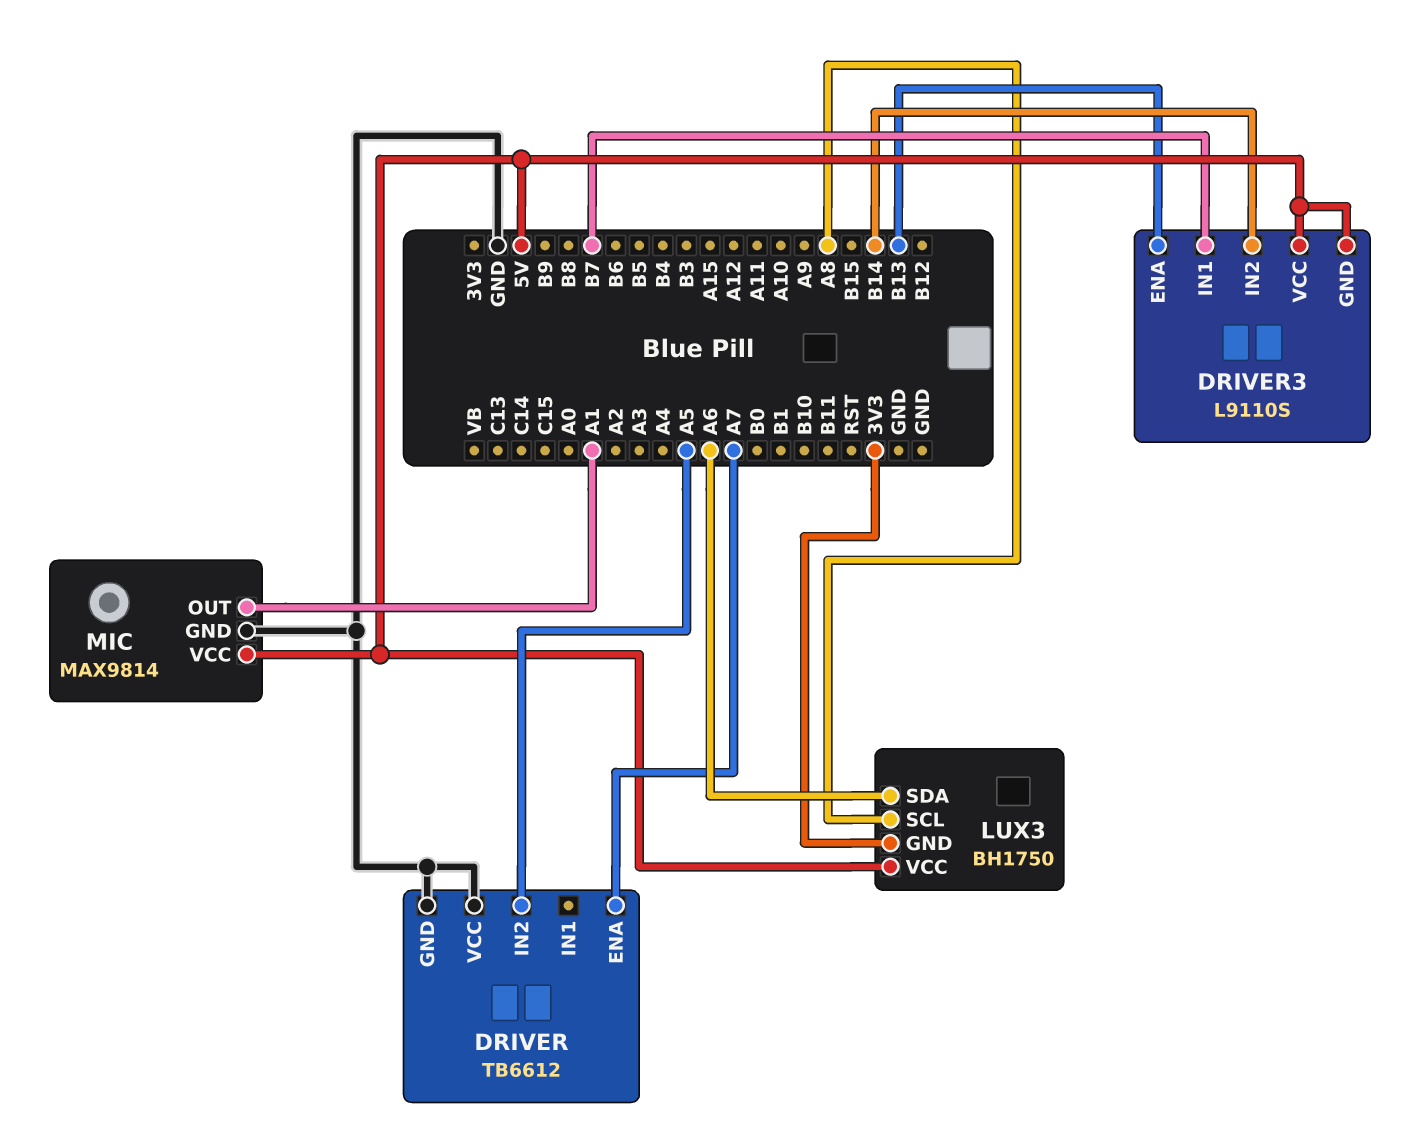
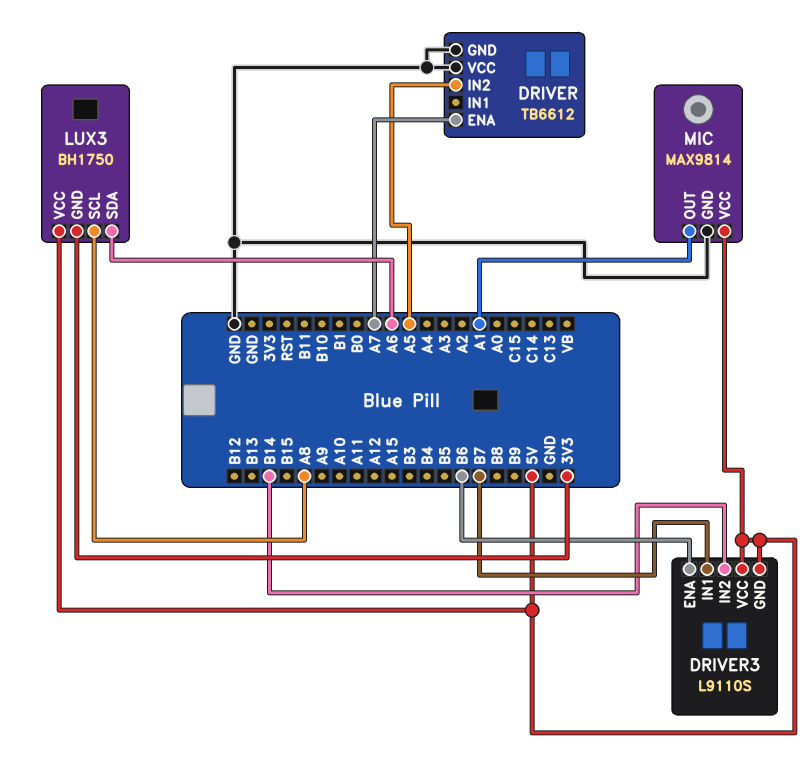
DRIVER3 pin ENA: B13 -> B6

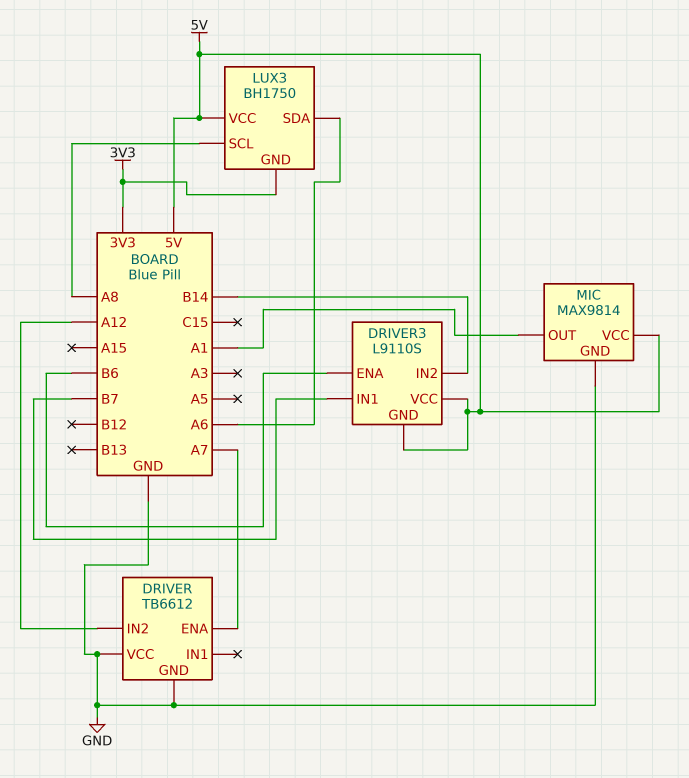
DRIVER pin IN2: A5 -> A12

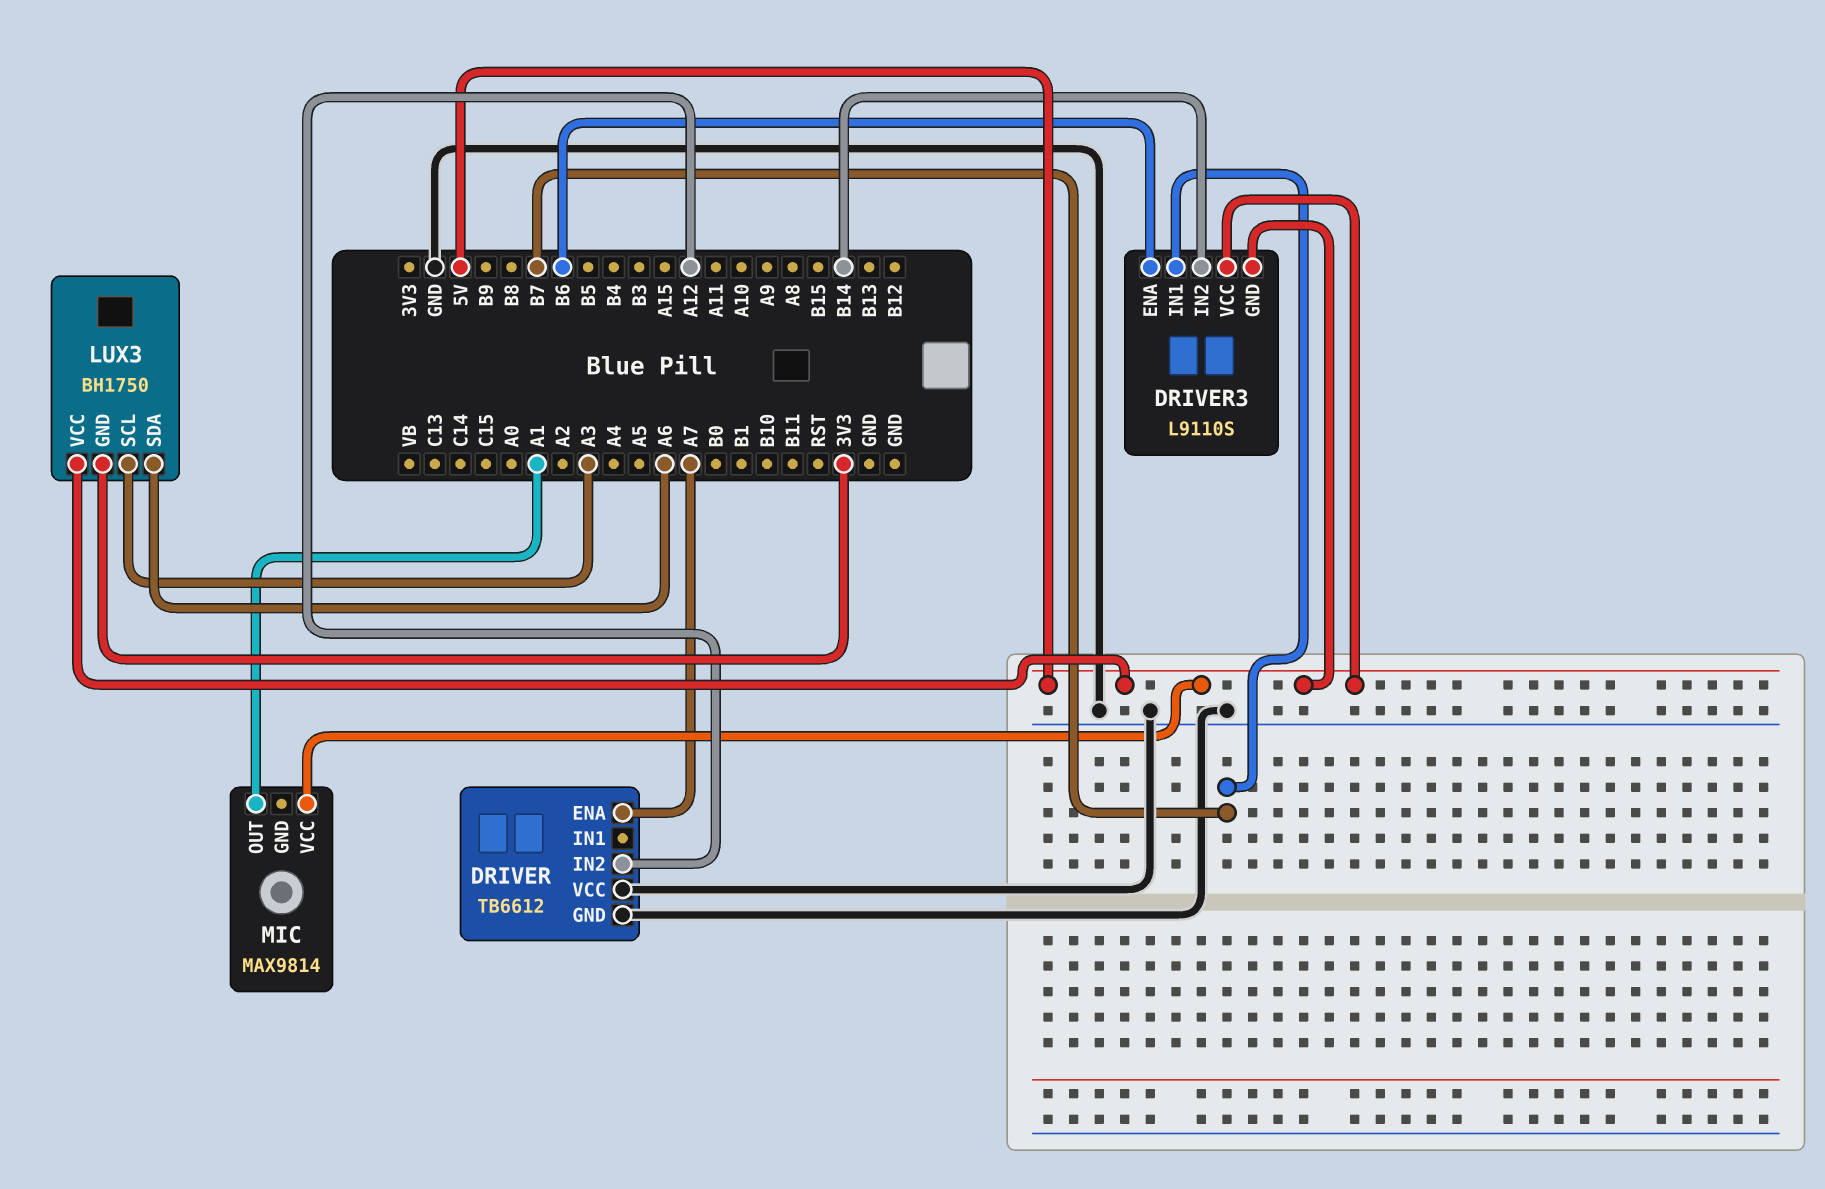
LUX3 pin SCL: A8 -> A3
MIC pin GND: GND -> none

